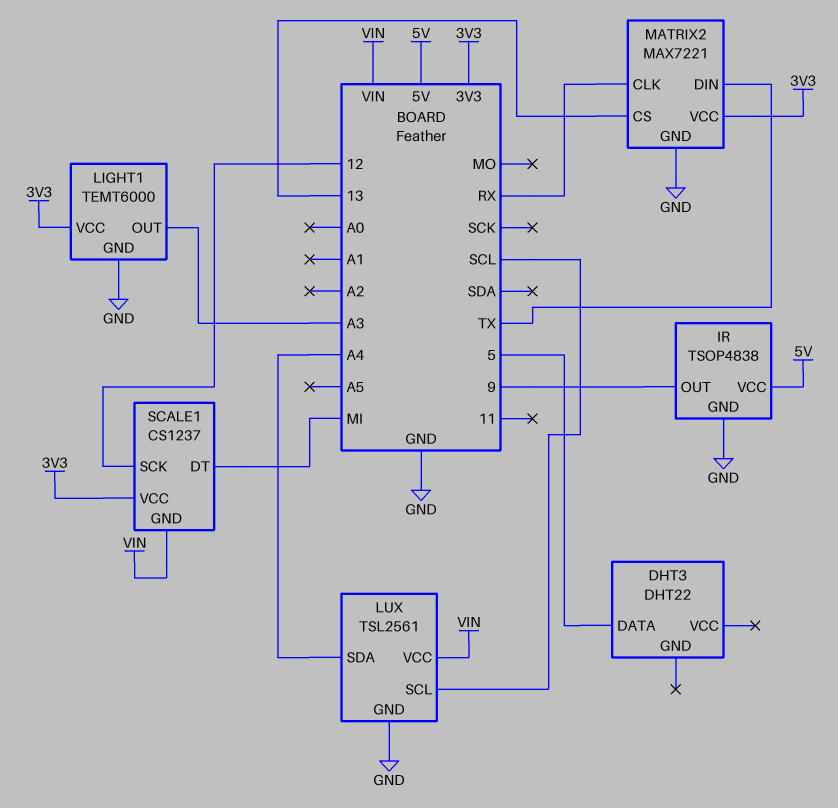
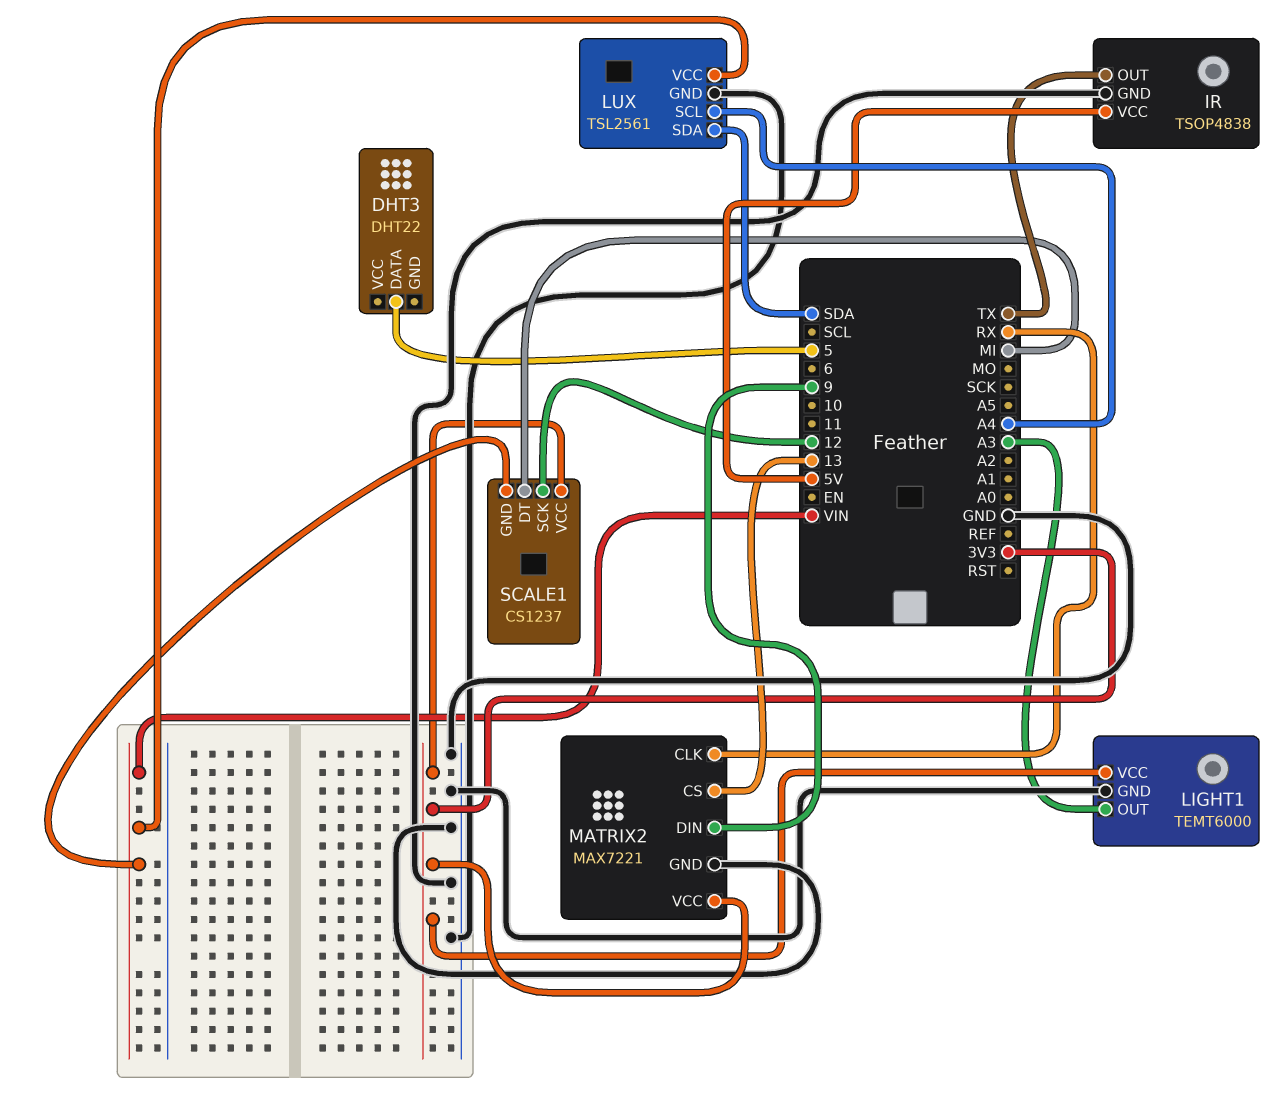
IR pin OUT: 9 -> TX
LUX pin SCL: SCL -> A4
LUX pin SDA: A4 -> SDA
MATRIX2 pin DIN: TX -> 9

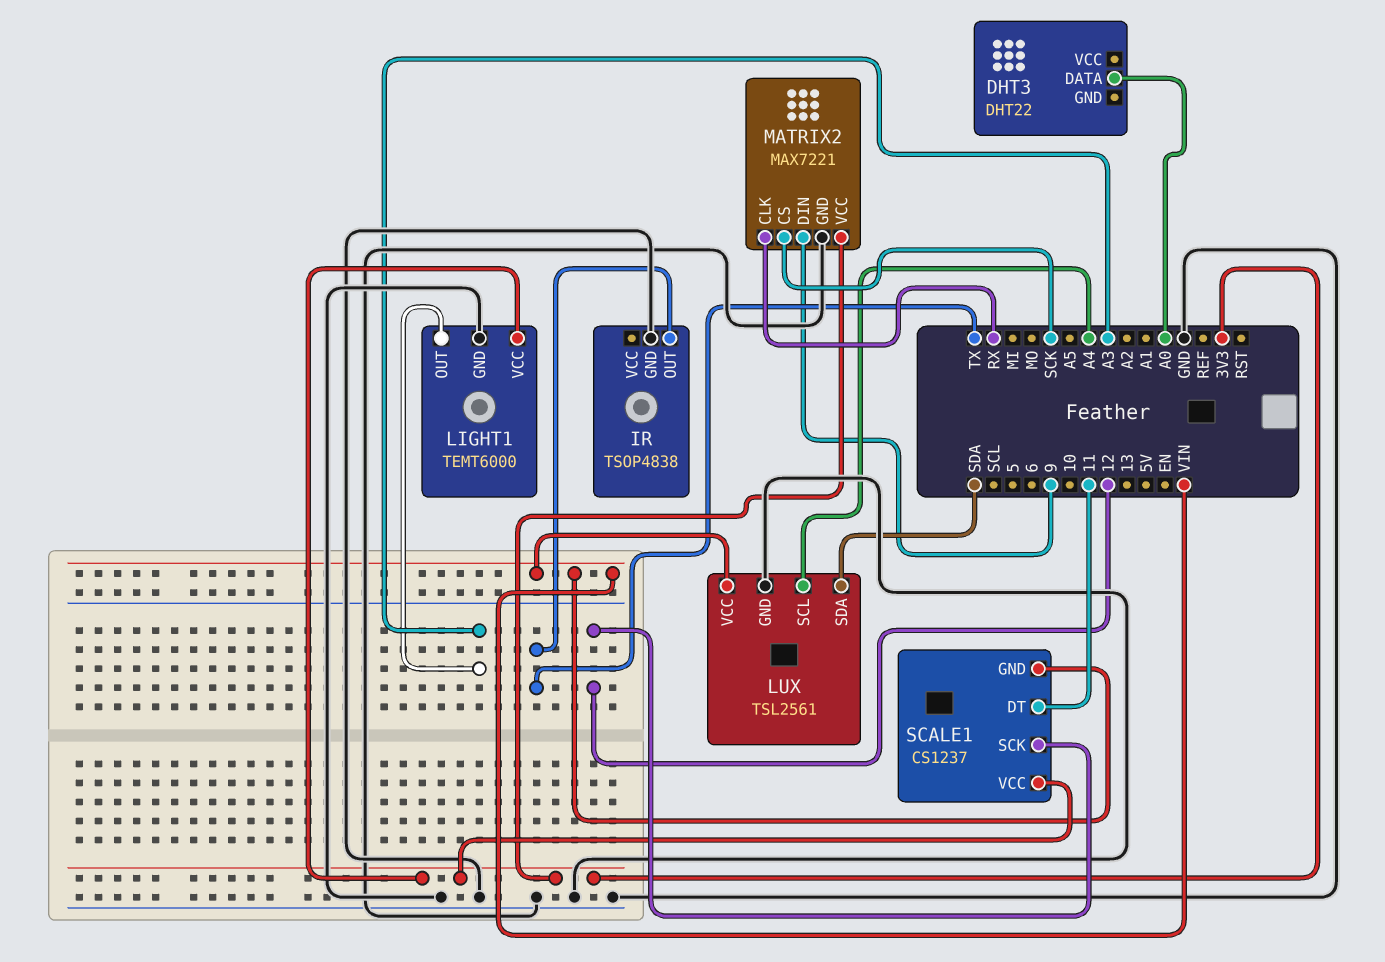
DHT3 pin DATA: 5 -> A0
IR pin VCC: 5V -> none
MATRIX2 pin CS: 13 -> SCK
SCALE1 pin DT: MI -> 11

